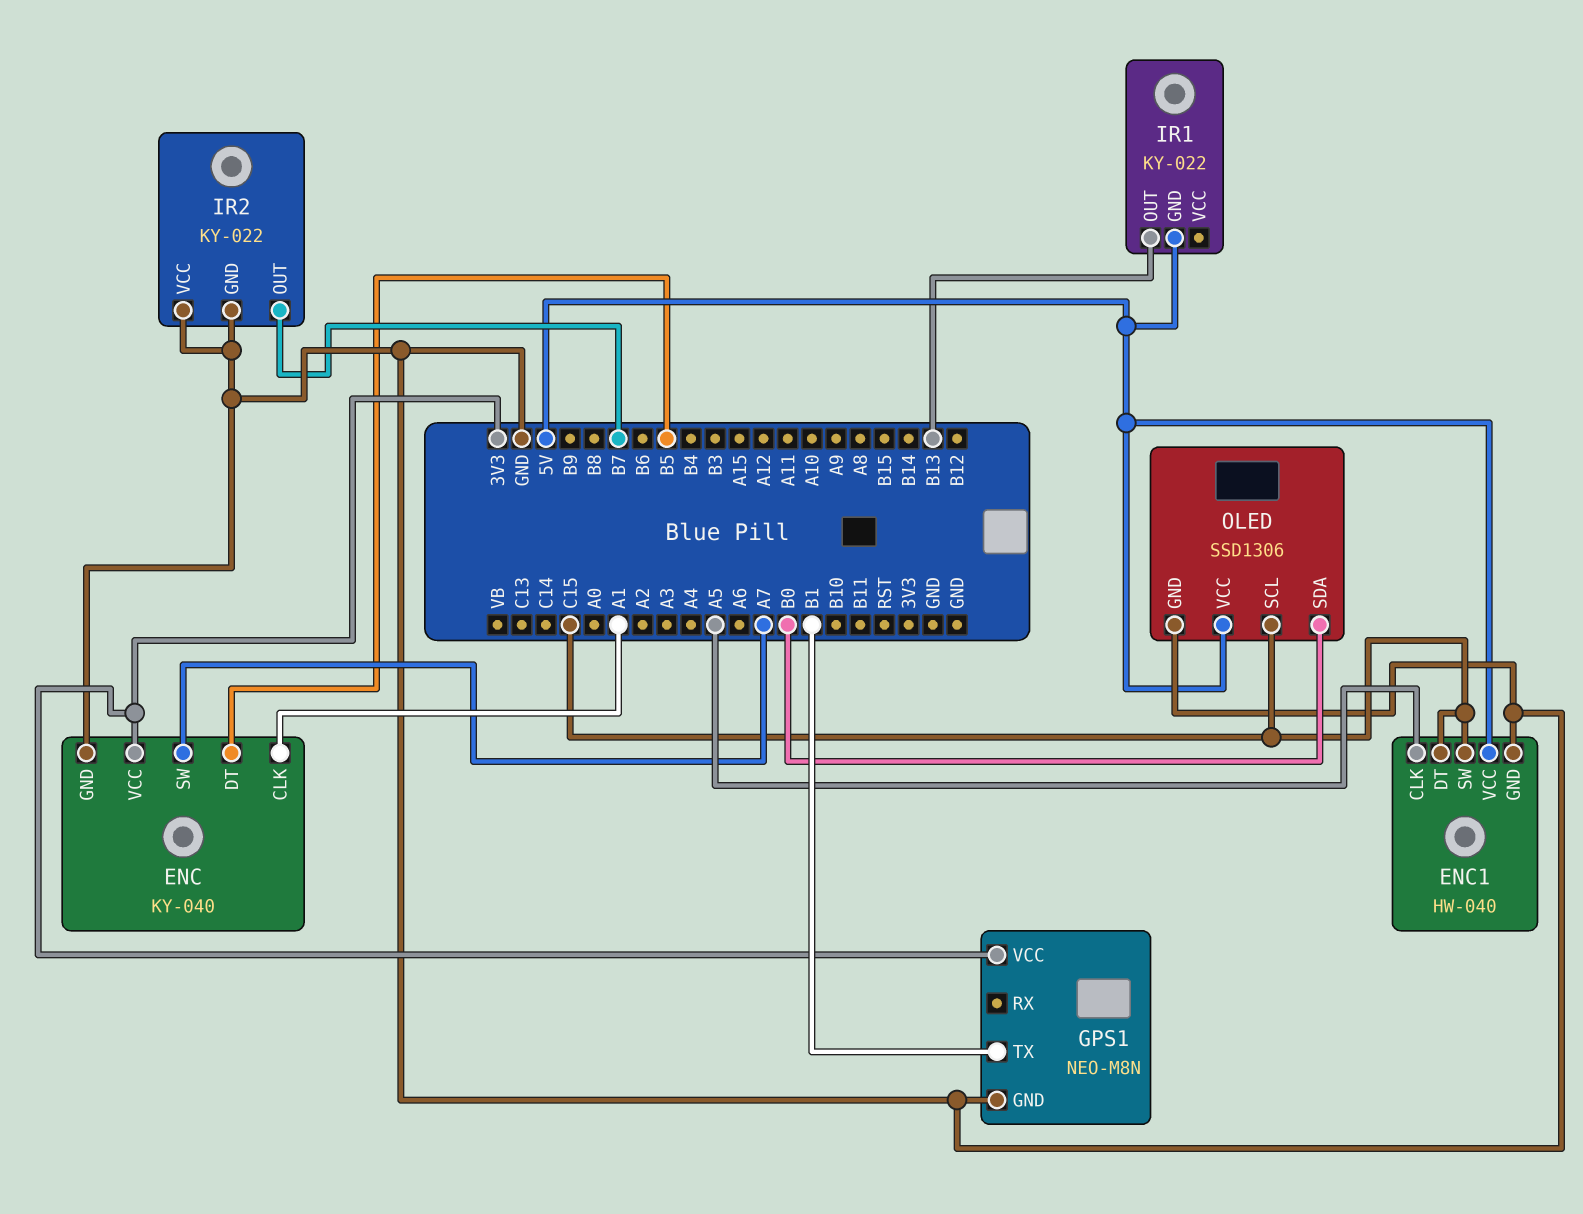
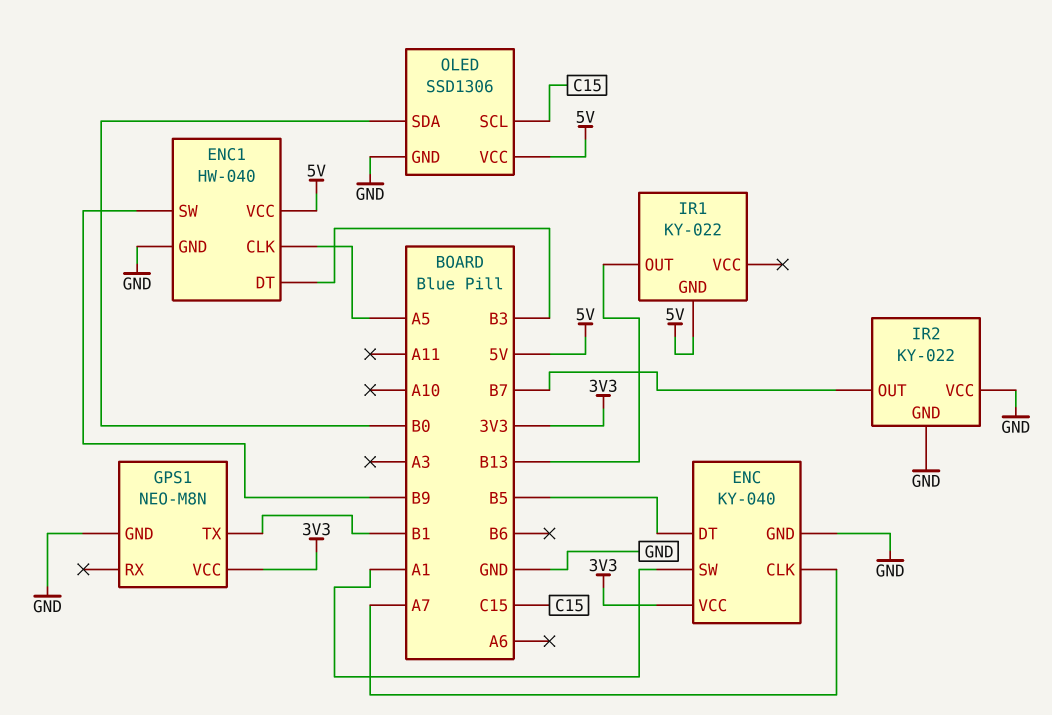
ENC pin CLK: A1 -> A7
ENC pin SW: A7 -> A1
ENC1 pin DT: C15 -> B3
ENC1 pin SW: C15 -> B9

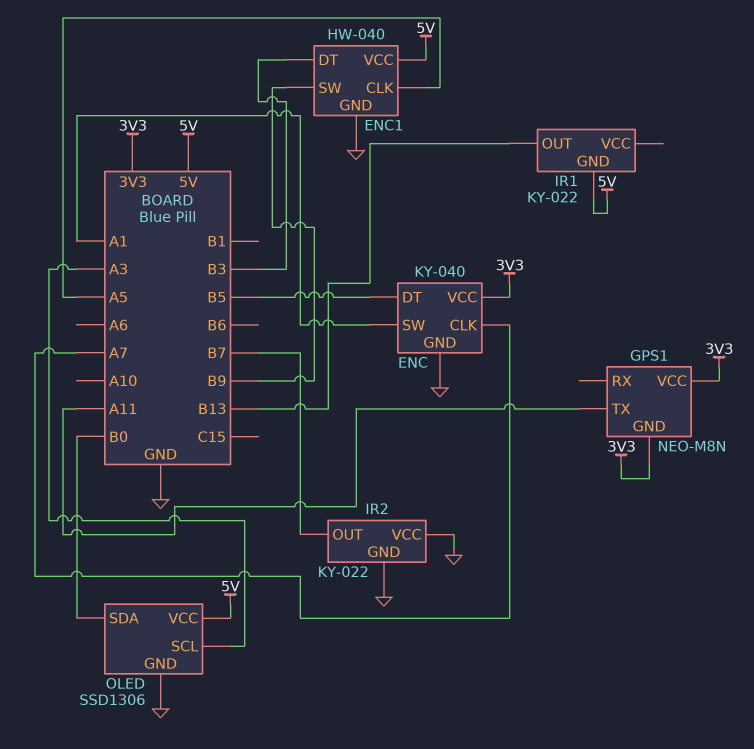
GPS1 pin GND: GND -> 3V3
GPS1 pin TX: B1 -> A11
OLED pin SCL: C15 -> A3

